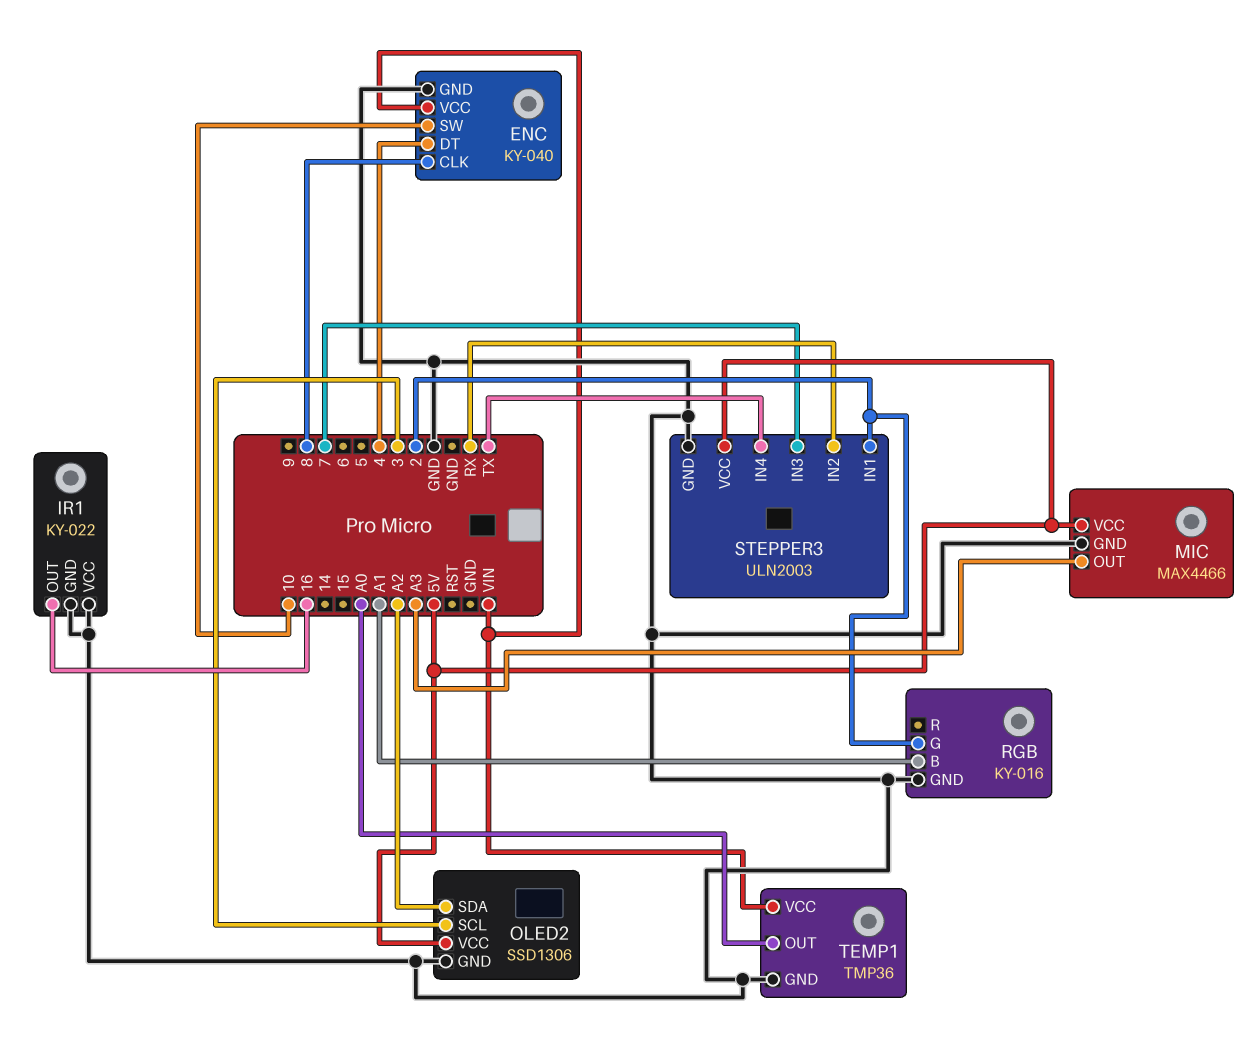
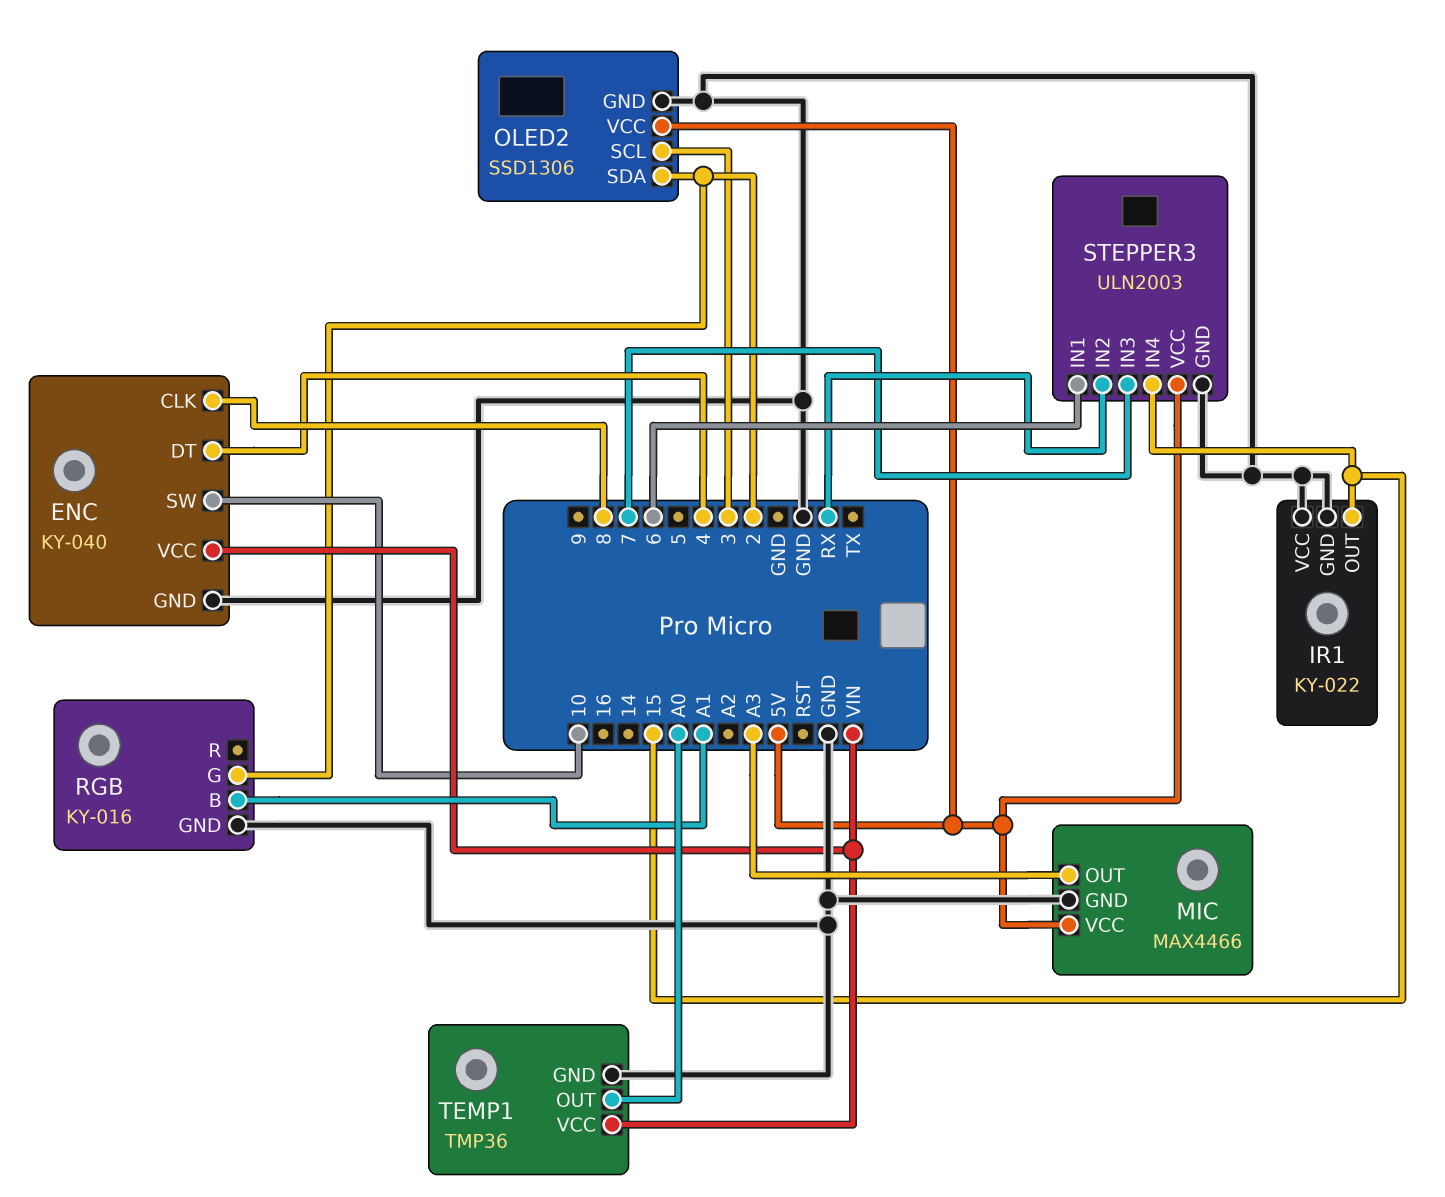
IR1 pin OUT: 16 -> 15
OLED2 pin SDA: A2 -> 2
STEPPER3 pin IN1: 2 -> 6
STEPPER3 pin IN4: TX -> 15

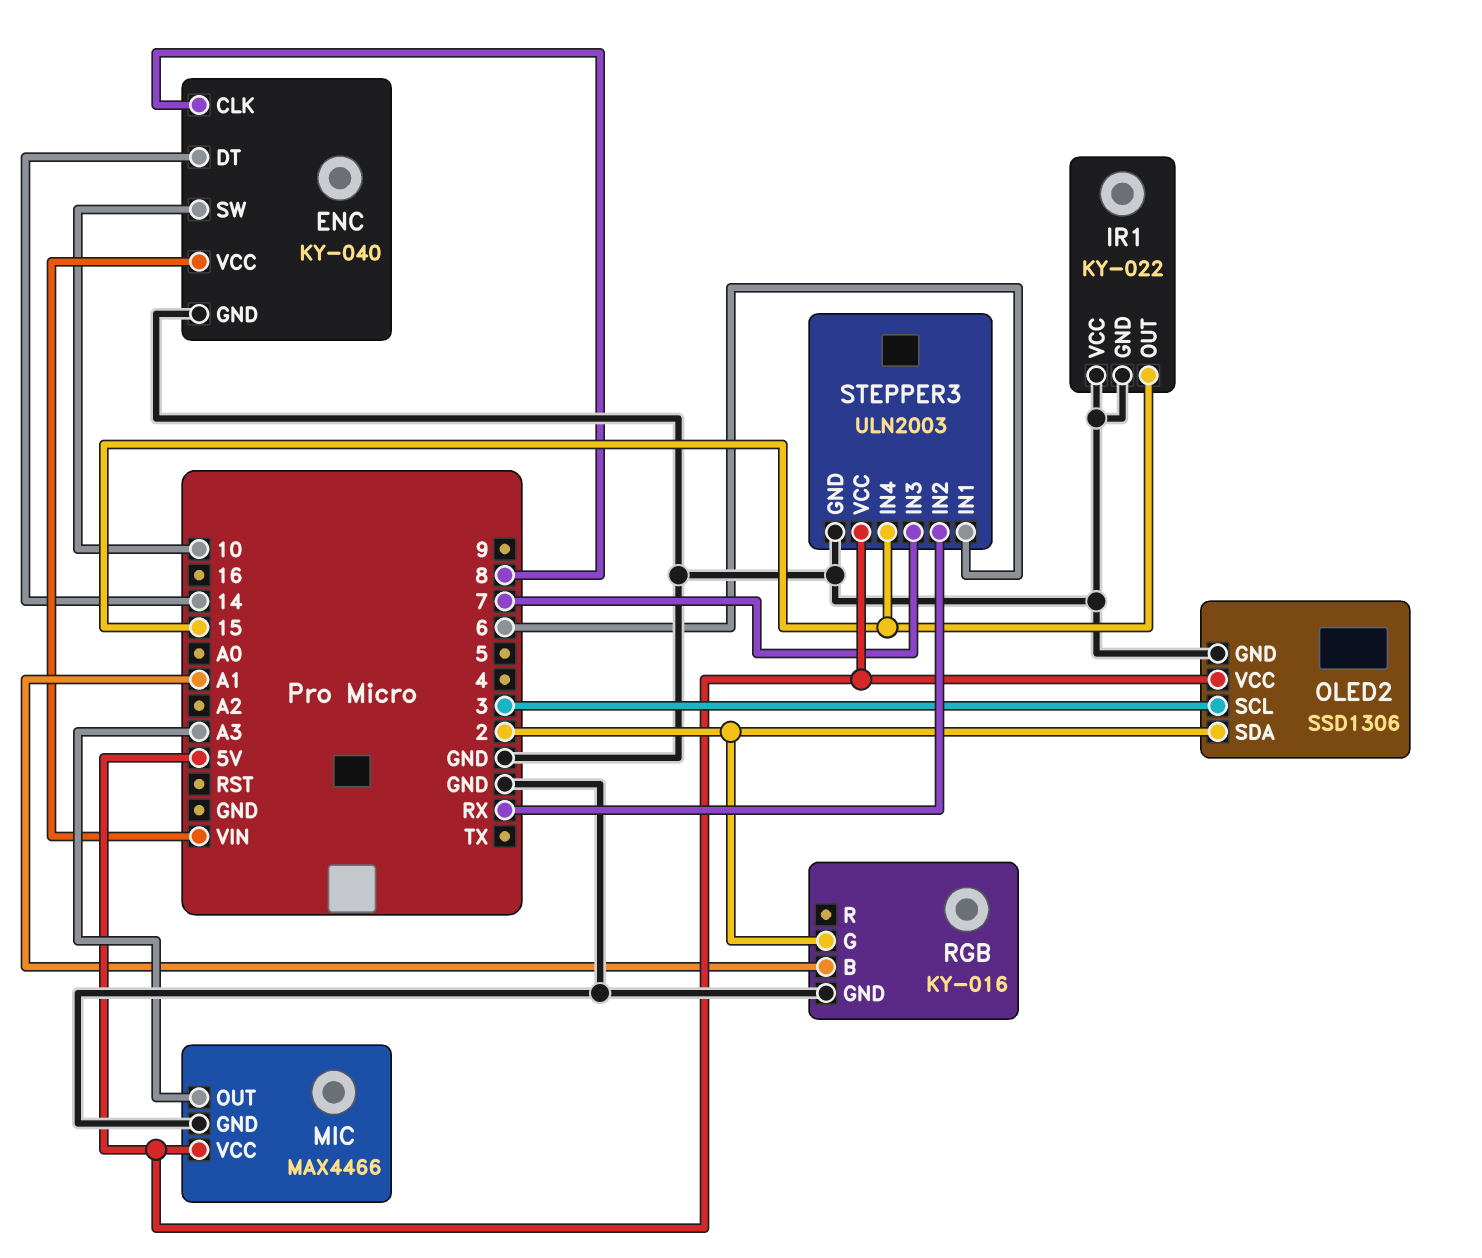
ENC pin DT: 4 -> 14
TEMP1: TMP36 -> none
TEMP1 pin GND: GND -> none
TEMP1 pin OUT: A0 -> none
TEMP1 pin VCC: VIN -> none

